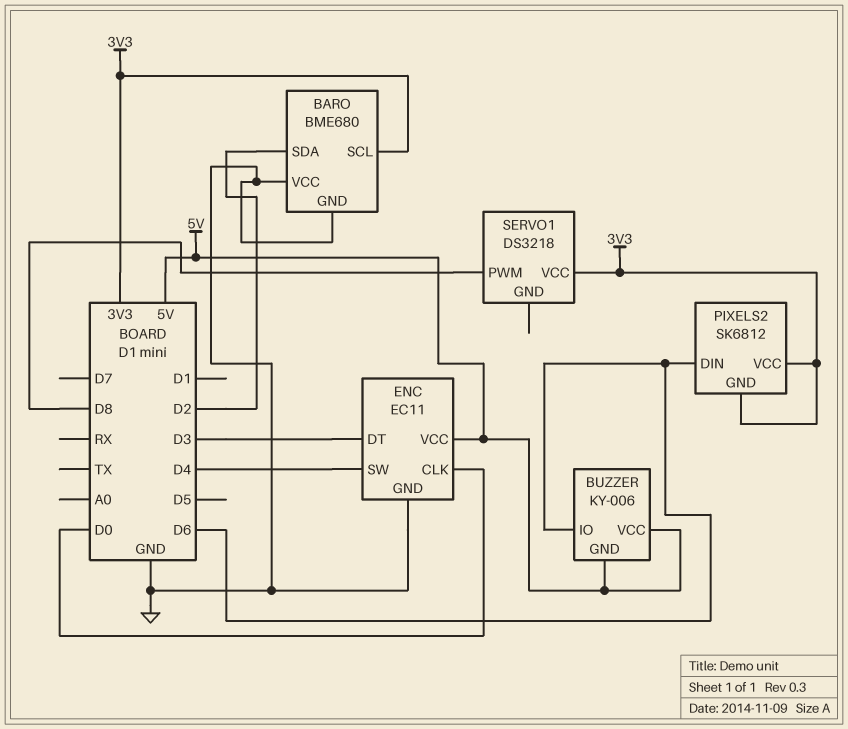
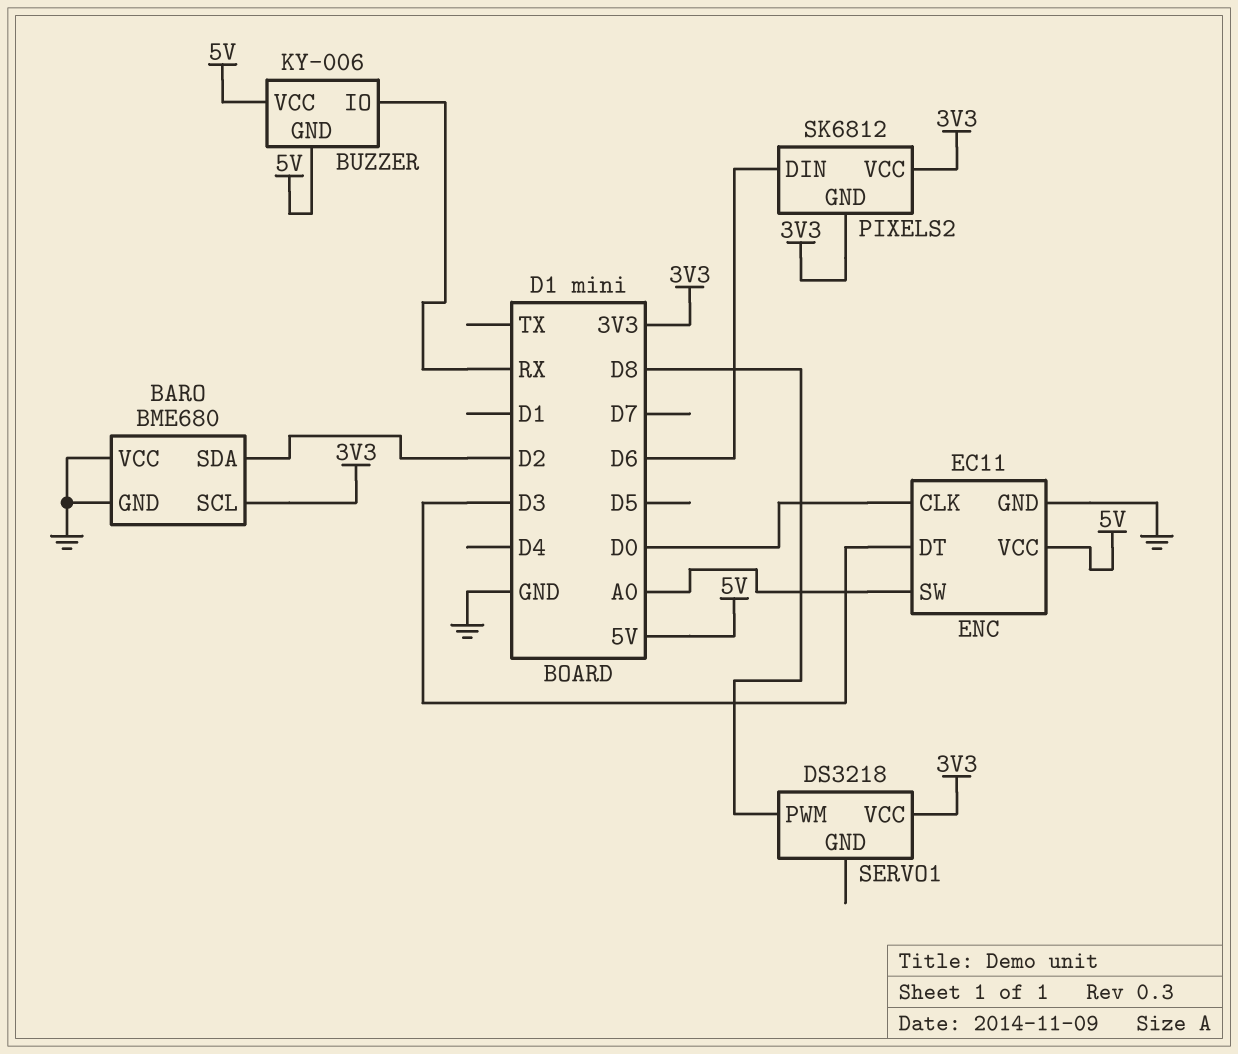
BUZZER pin IO: D6 -> RX
ENC pin SW: D4 -> A0

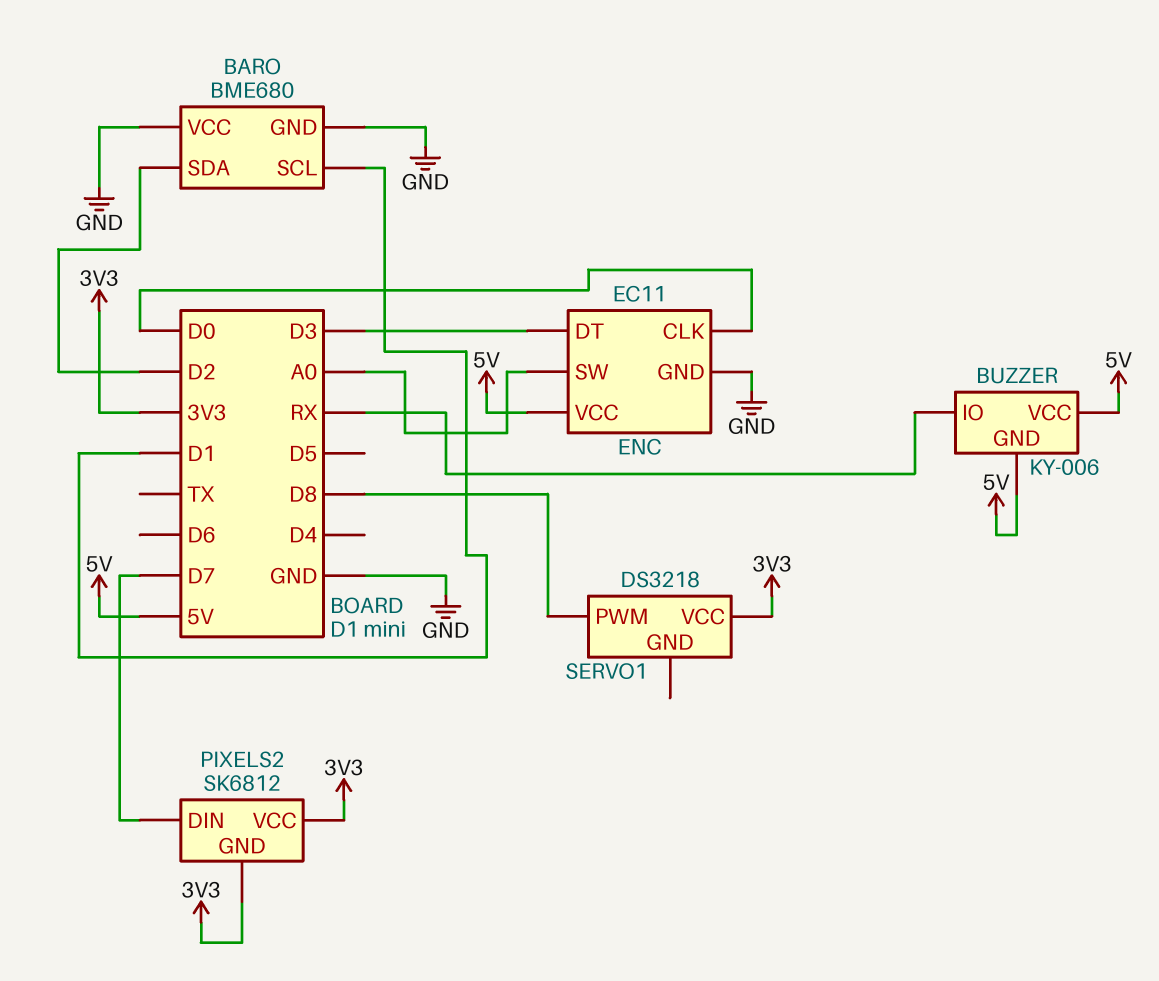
BARO pin SCL: 3V3 -> D1
PIXELS2 pin DIN: D6 -> D7

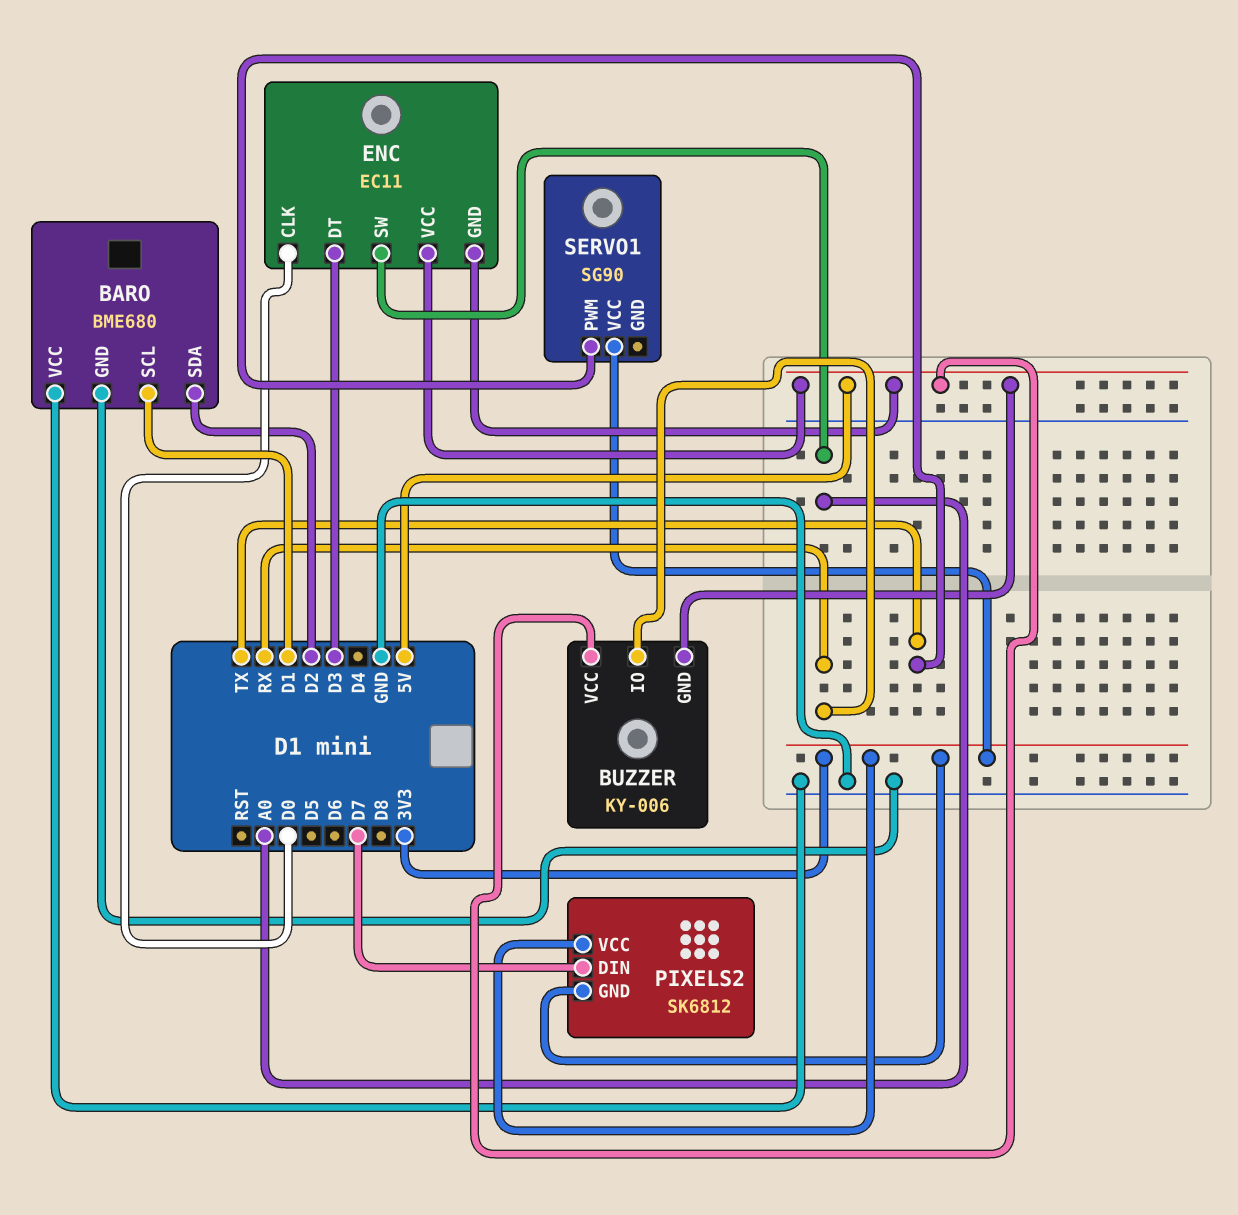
ENC pin GND: GND -> 5V
SERVO1: DS3218 -> SG90
SERVO1 pin PWM: D8 -> TX

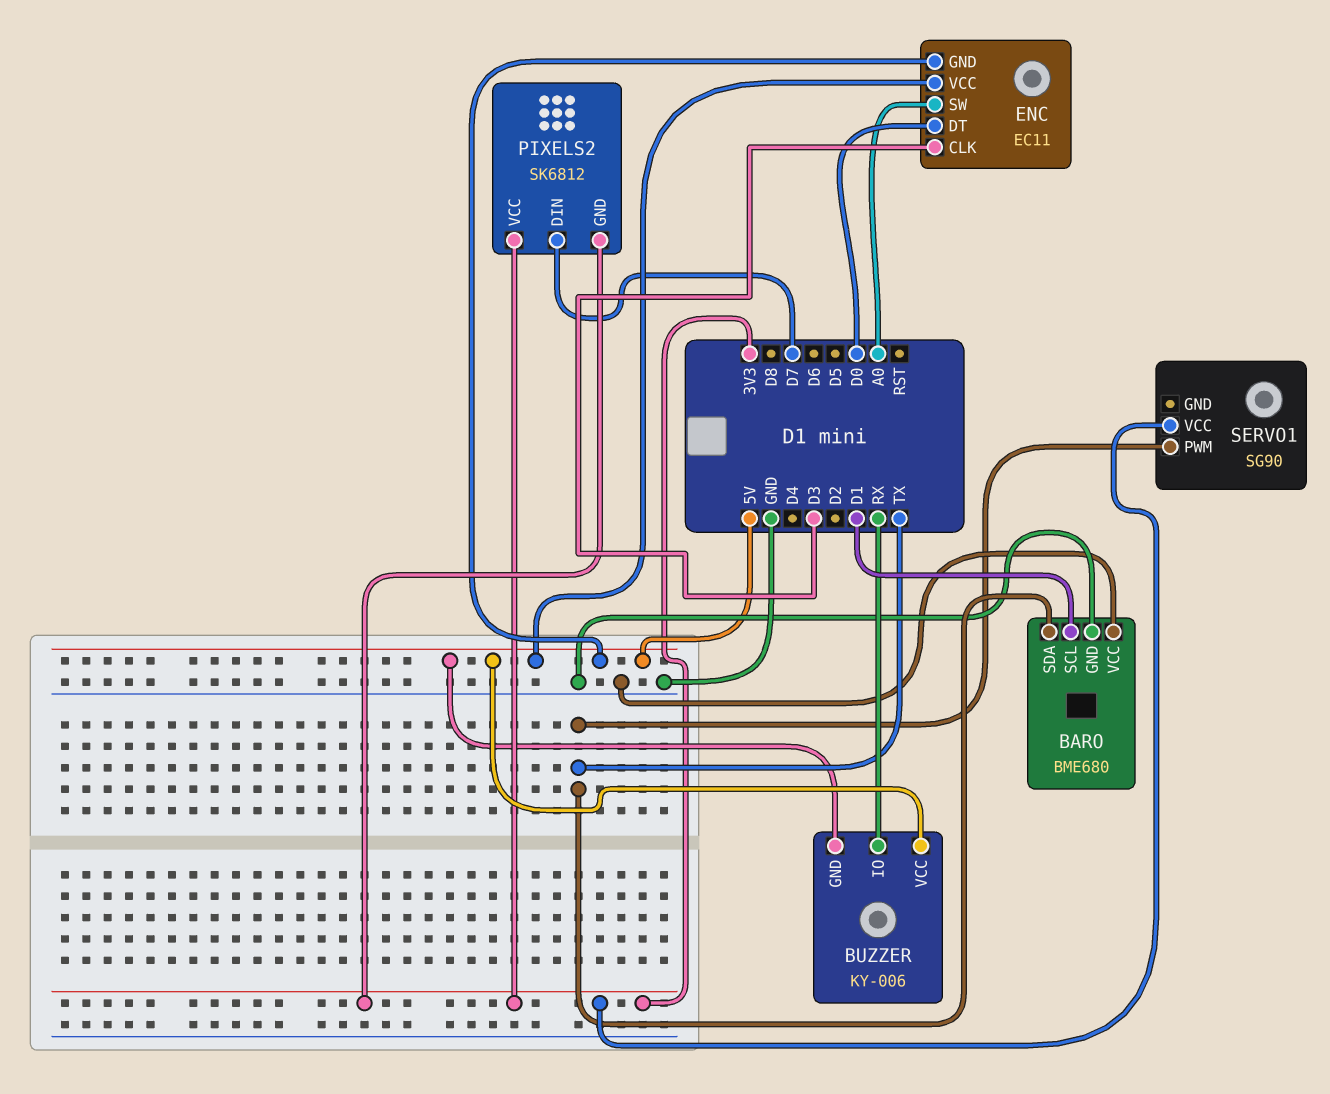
BARO pin SDA: D2 -> TX
ENC pin CLK: D0 -> D3
ENC pin DT: D3 -> D0

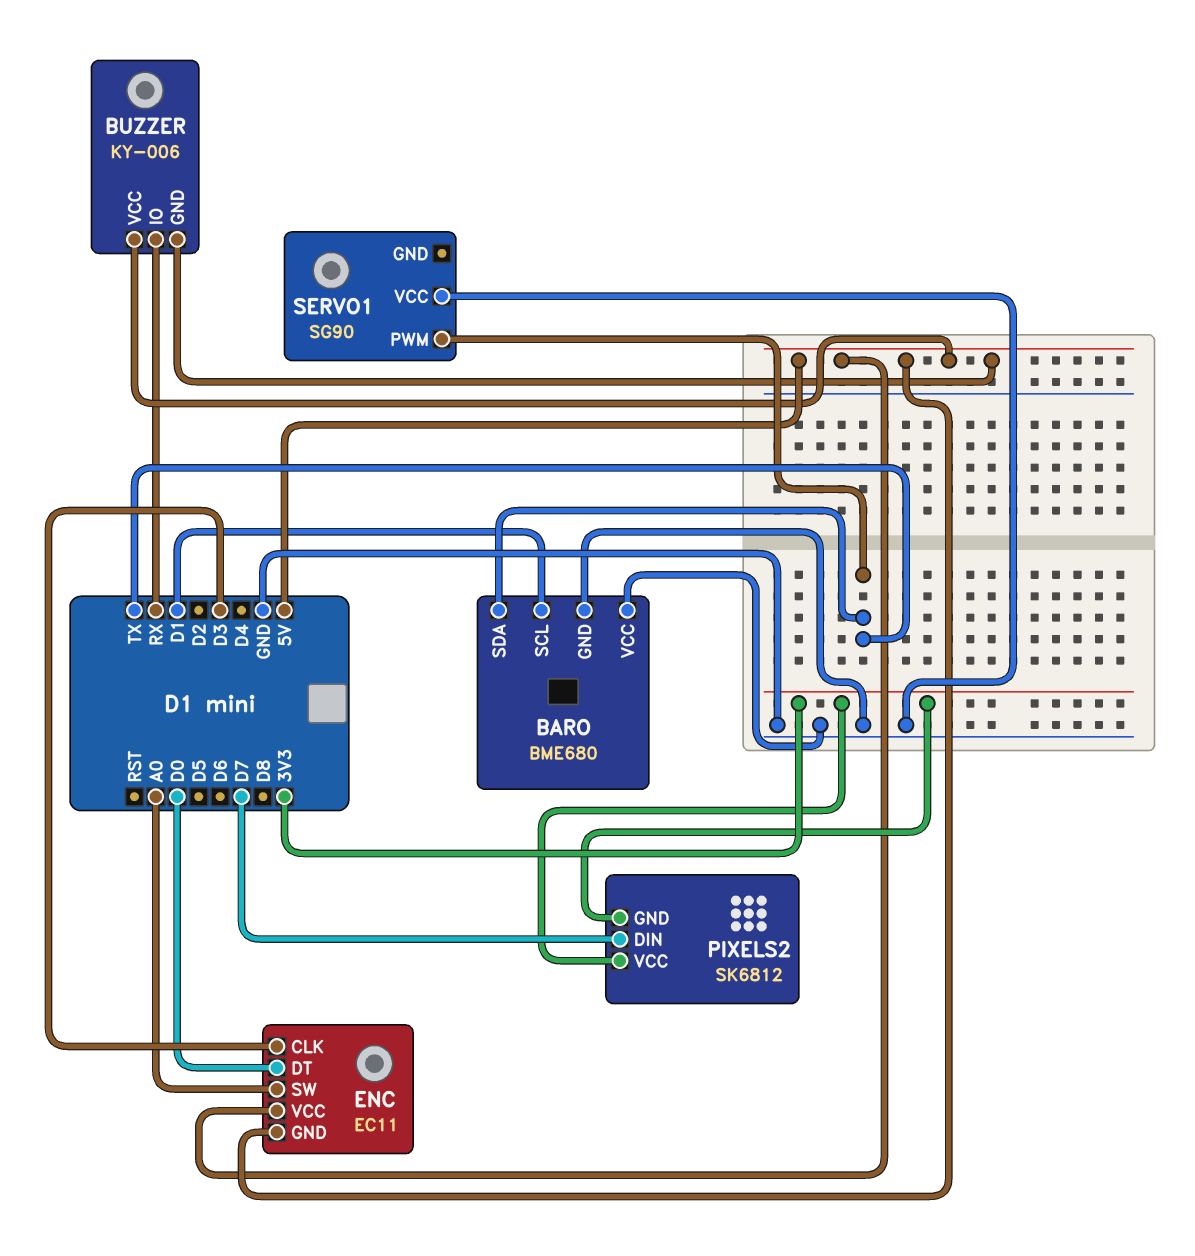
SERVO1 pin VCC: 3V3 -> GND

